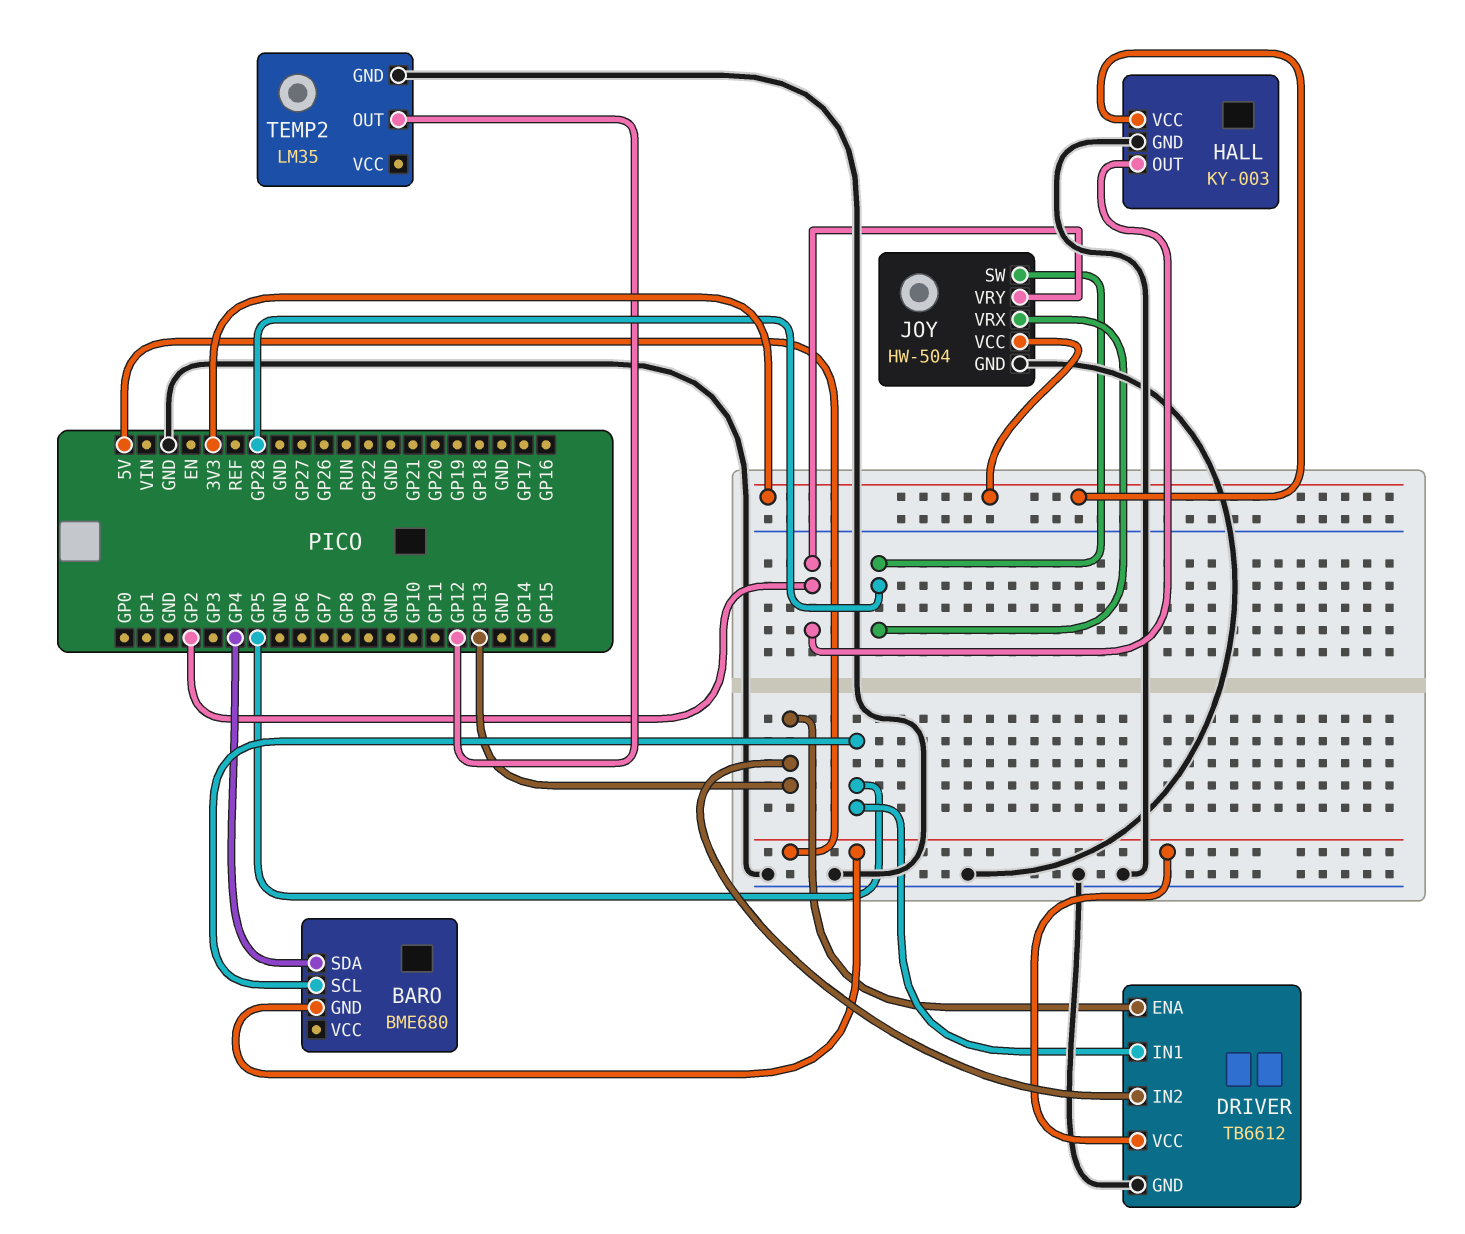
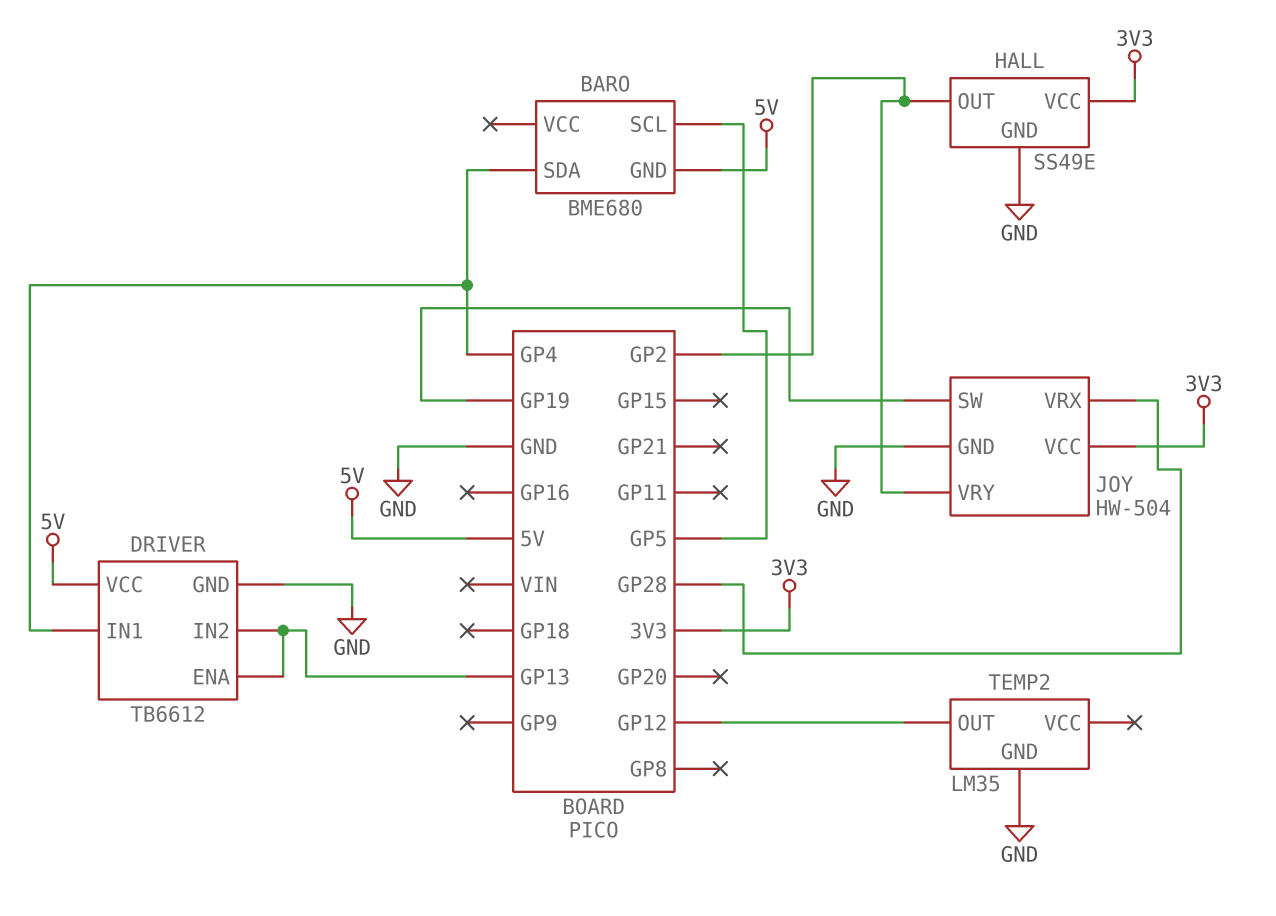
DRIVER pin IN1: GP5 -> GP4
HALL: KY-003 -> SS49E
JOY pin SW: GP28 -> GP19

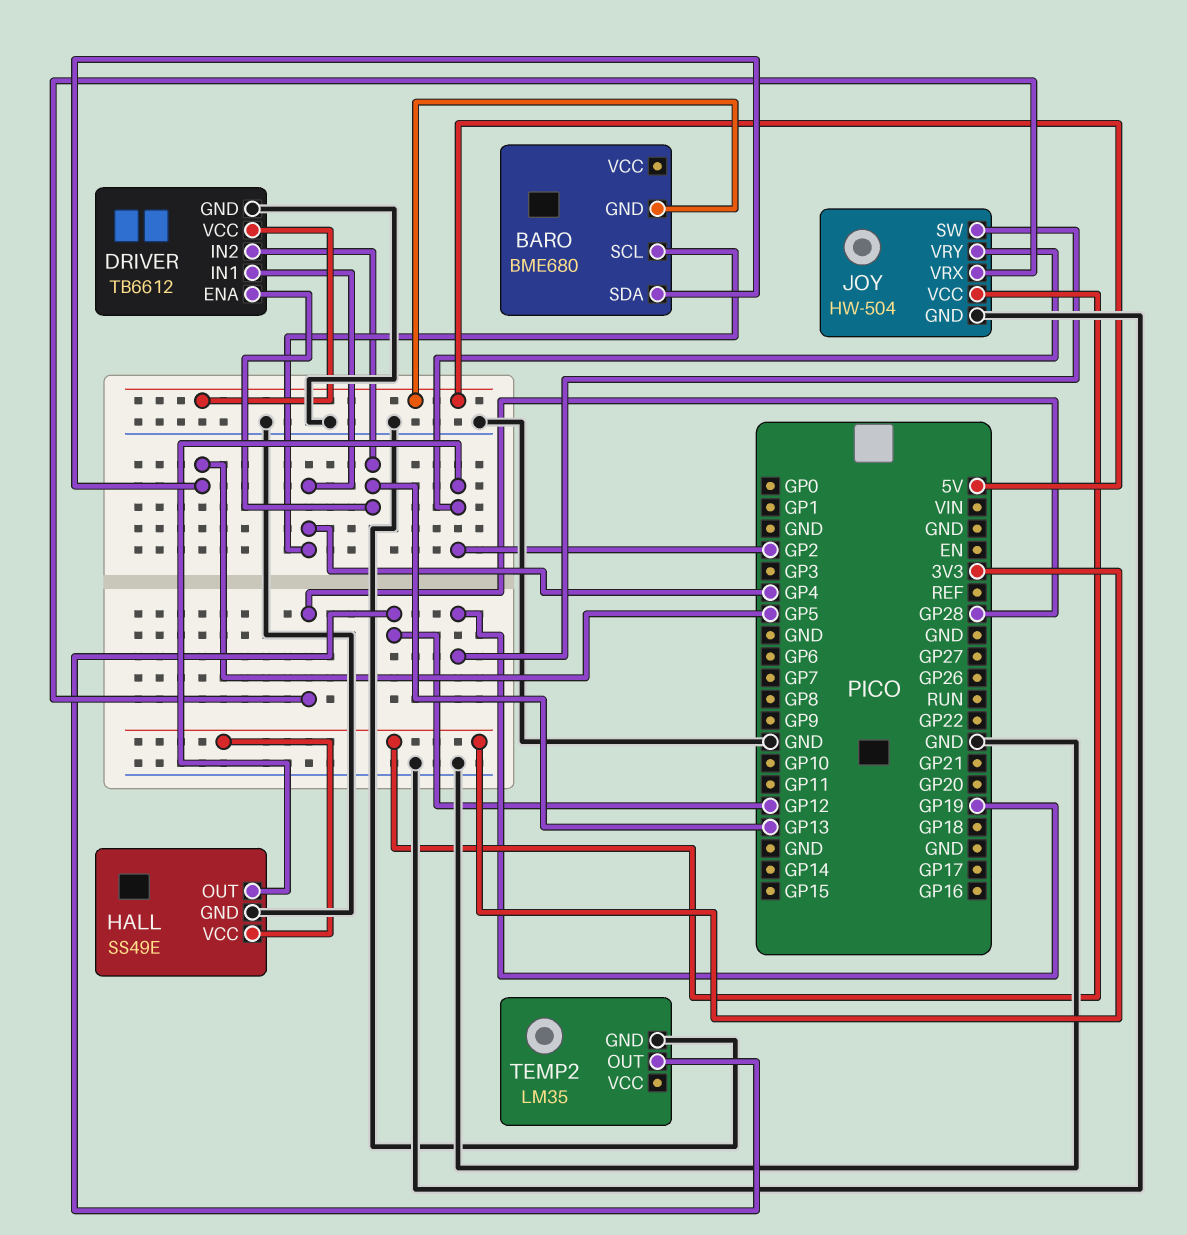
BARO pin SCL: GP5 -> GP4
BARO pin SDA: GP4 -> GP5

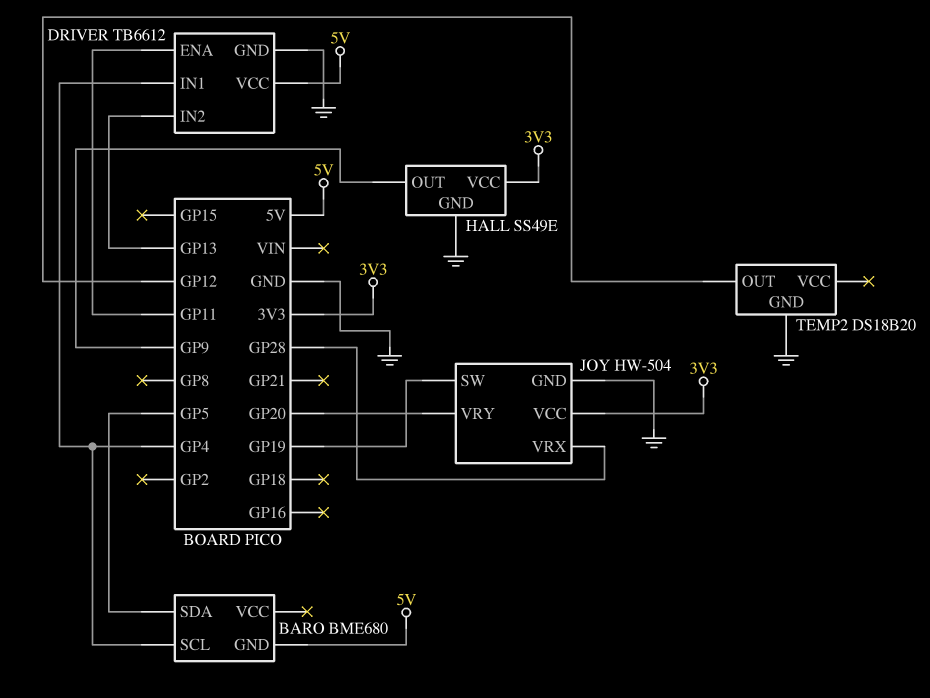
DRIVER pin ENA: GP13 -> GP11
HALL pin OUT: GP2 -> GP9
JOY pin VRY: GP2 -> GP20
TEMP2: LM35 -> DS18B20

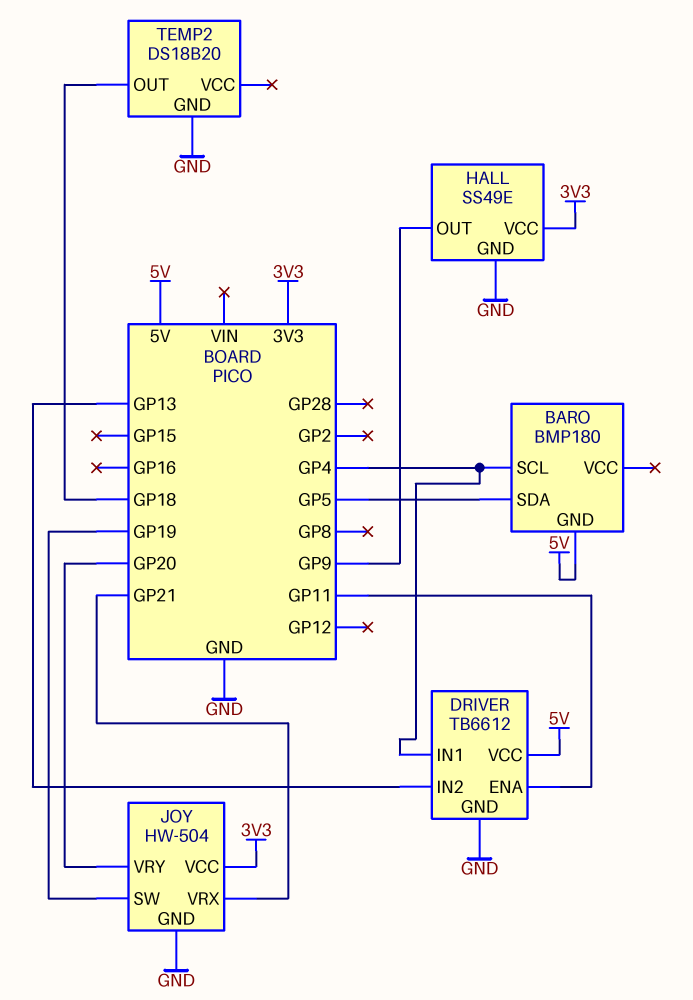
BARO: BME680 -> BMP180
JOY pin VRX: GP28 -> GP21
TEMP2 pin OUT: GP12 -> GP18

